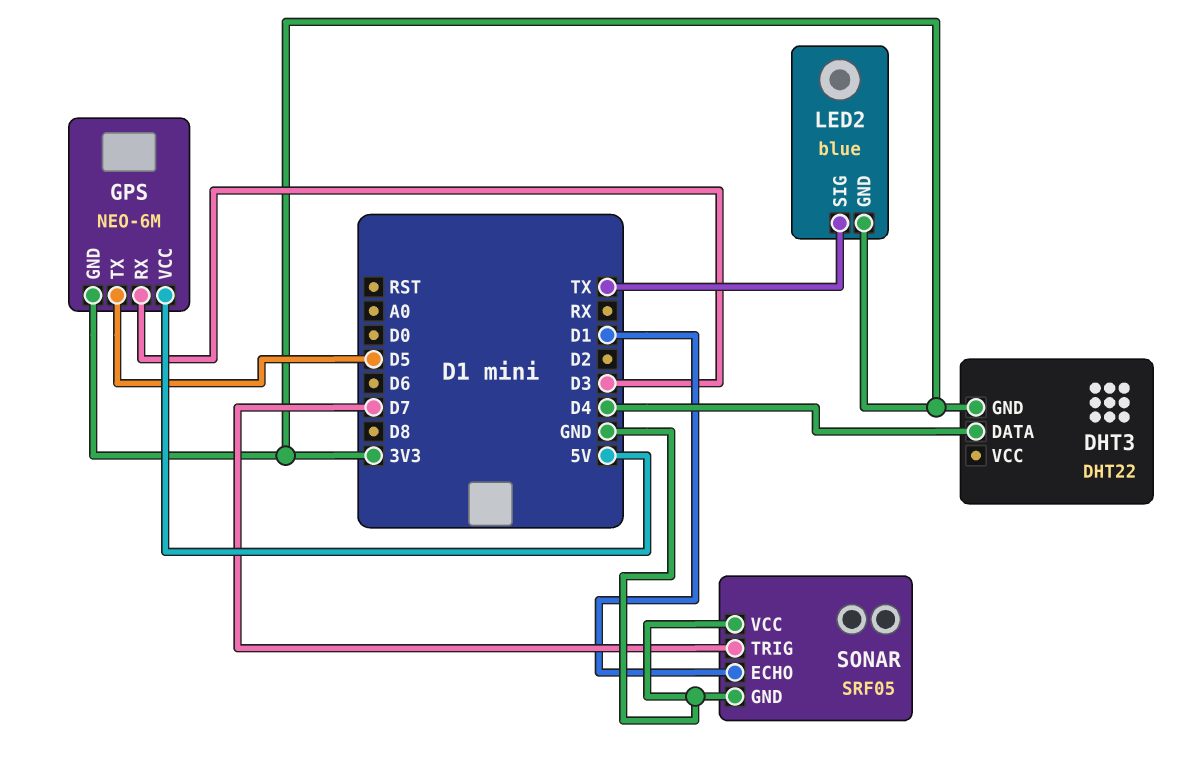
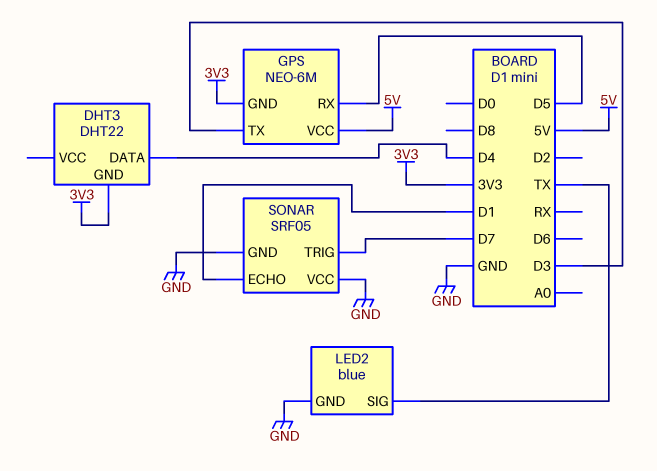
GPS pin RX: D3 -> D5
GPS pin TX: D5 -> D3
LED2 pin GND: 3V3 -> GND

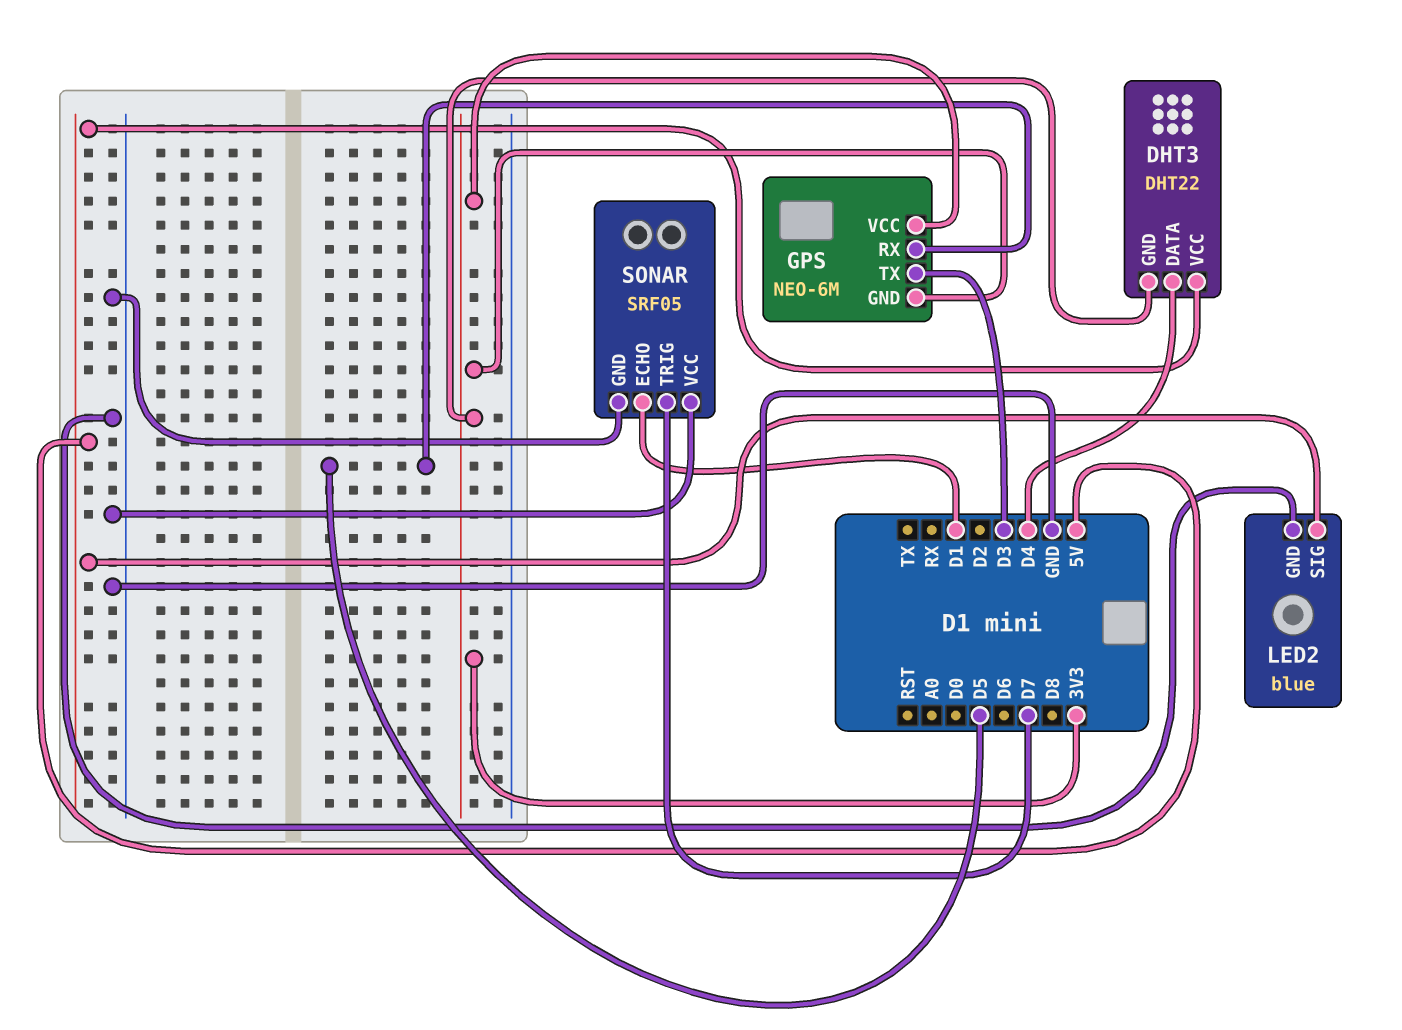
DHT3 pin VCC: none -> 5V
GPS pin VCC: 5V -> 3V3
LED2 pin SIG: TX -> 5V

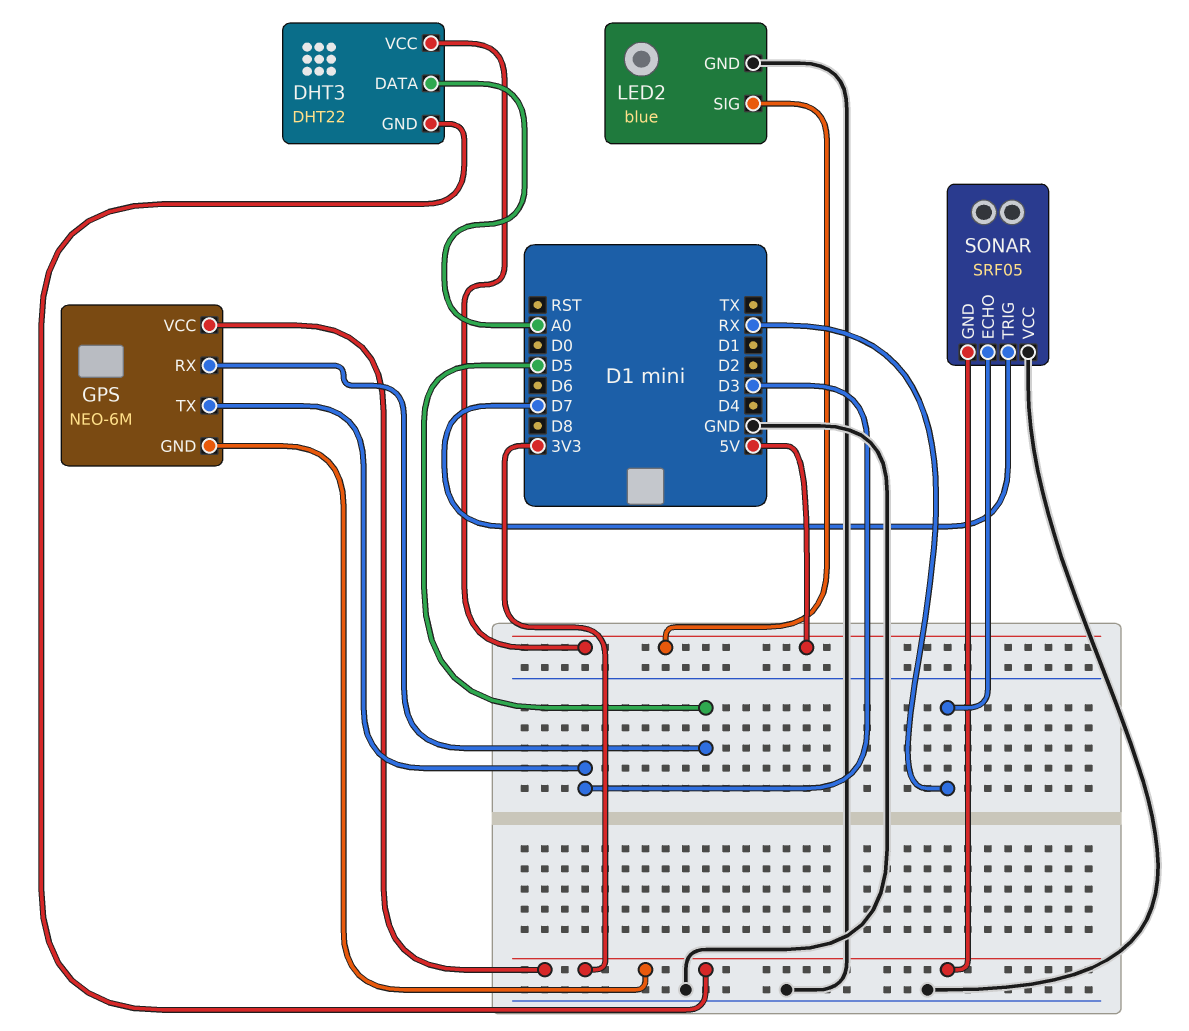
DHT3 pin DATA: D4 -> A0
SONAR pin ECHO: D1 -> RX
SONAR pin GND: GND -> 3V3

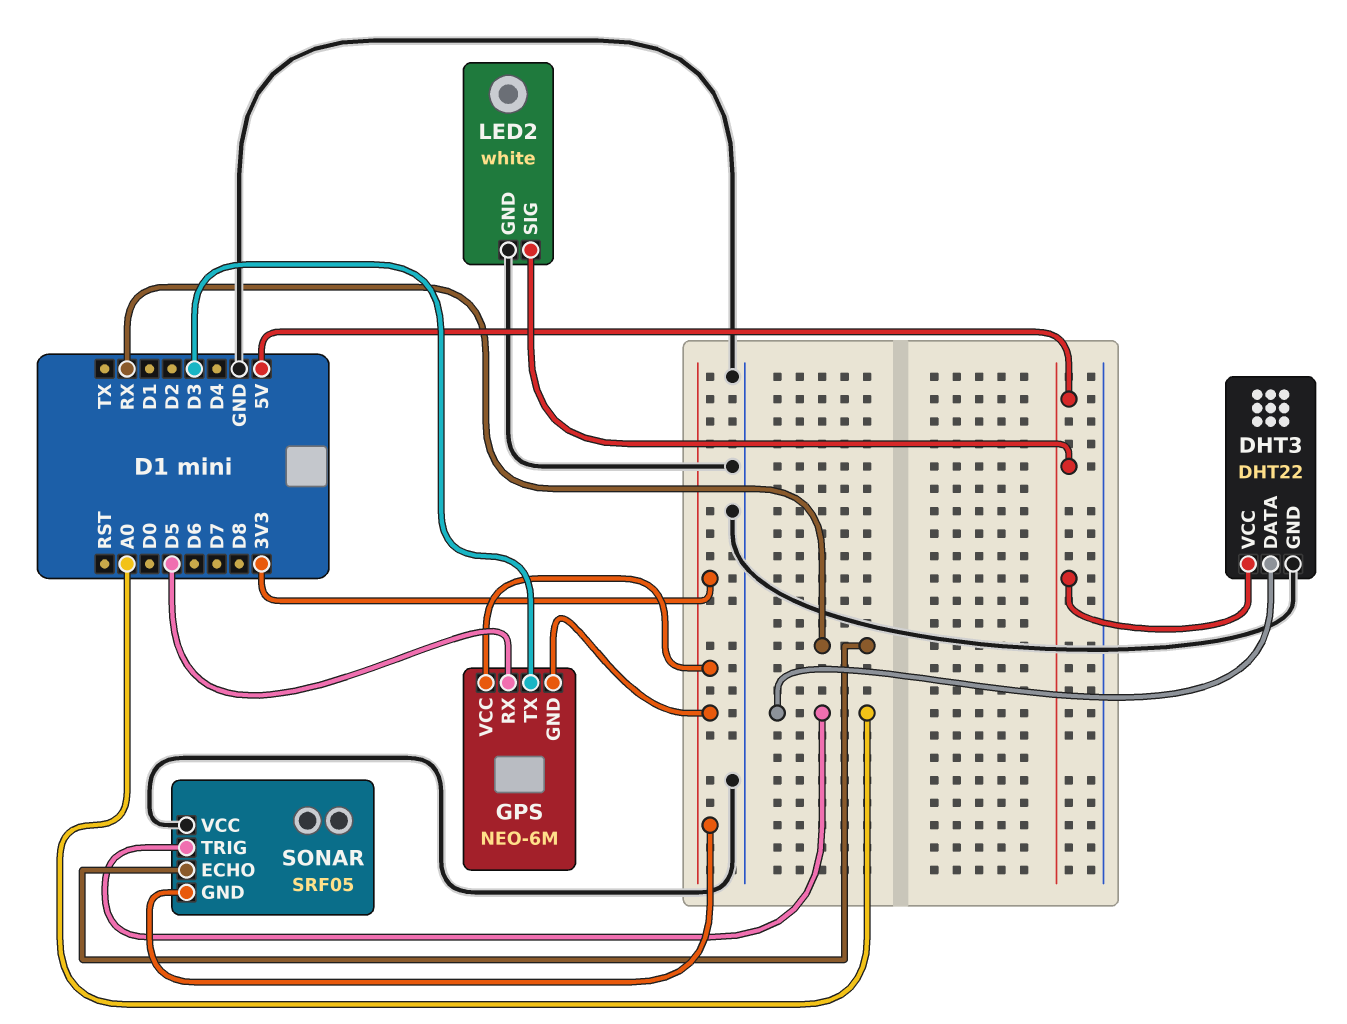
DHT3 pin GND: 3V3 -> GND
LED2: blue -> white
SONAR pin TRIG: D7 -> A0

